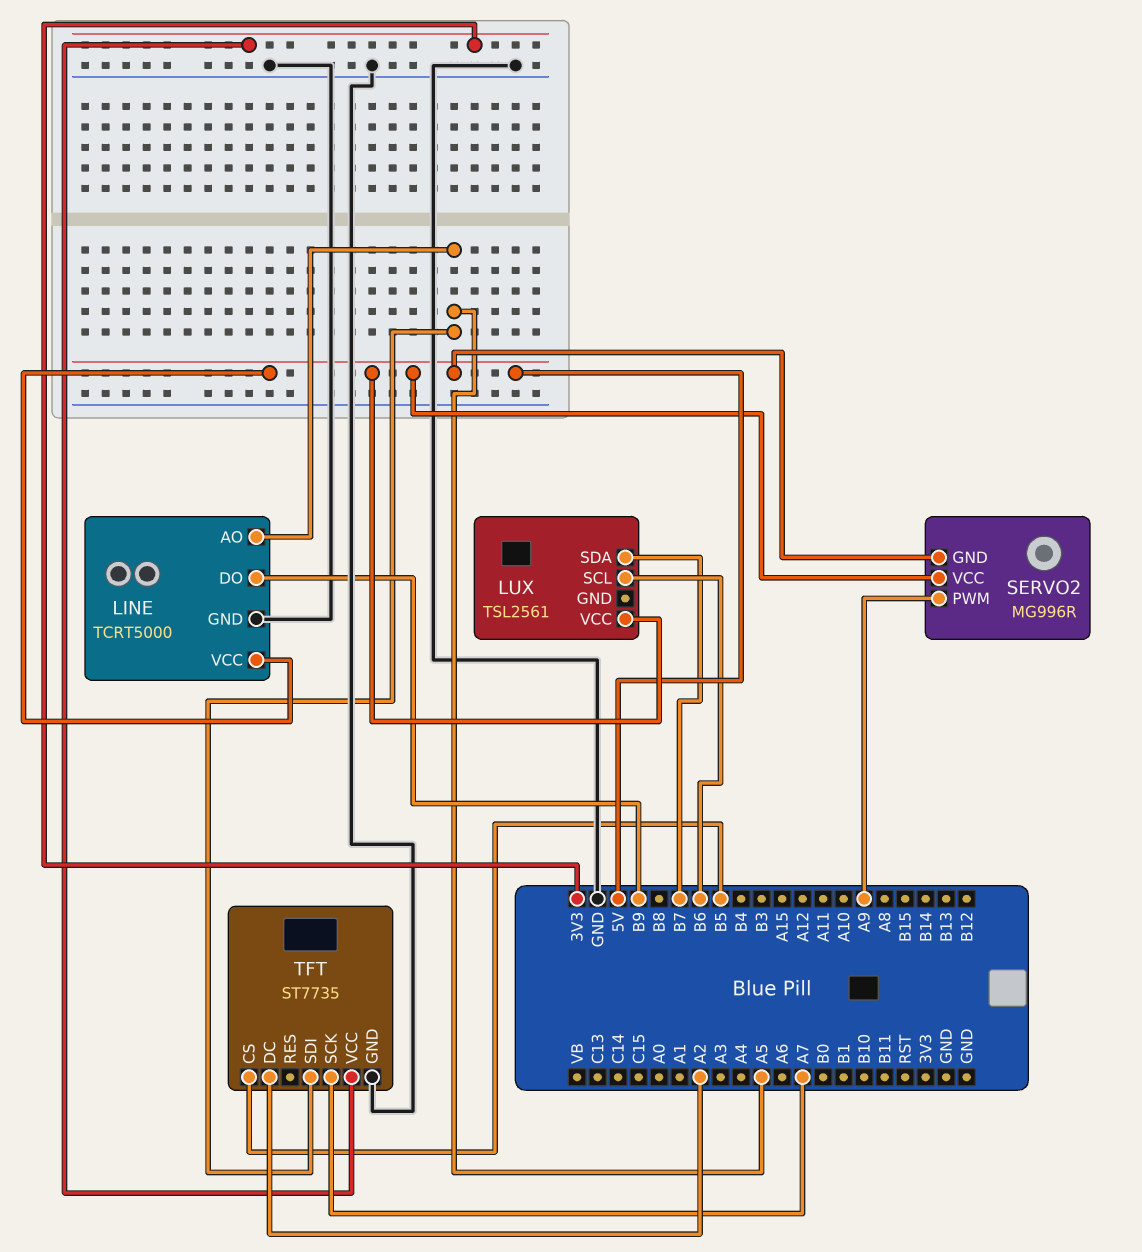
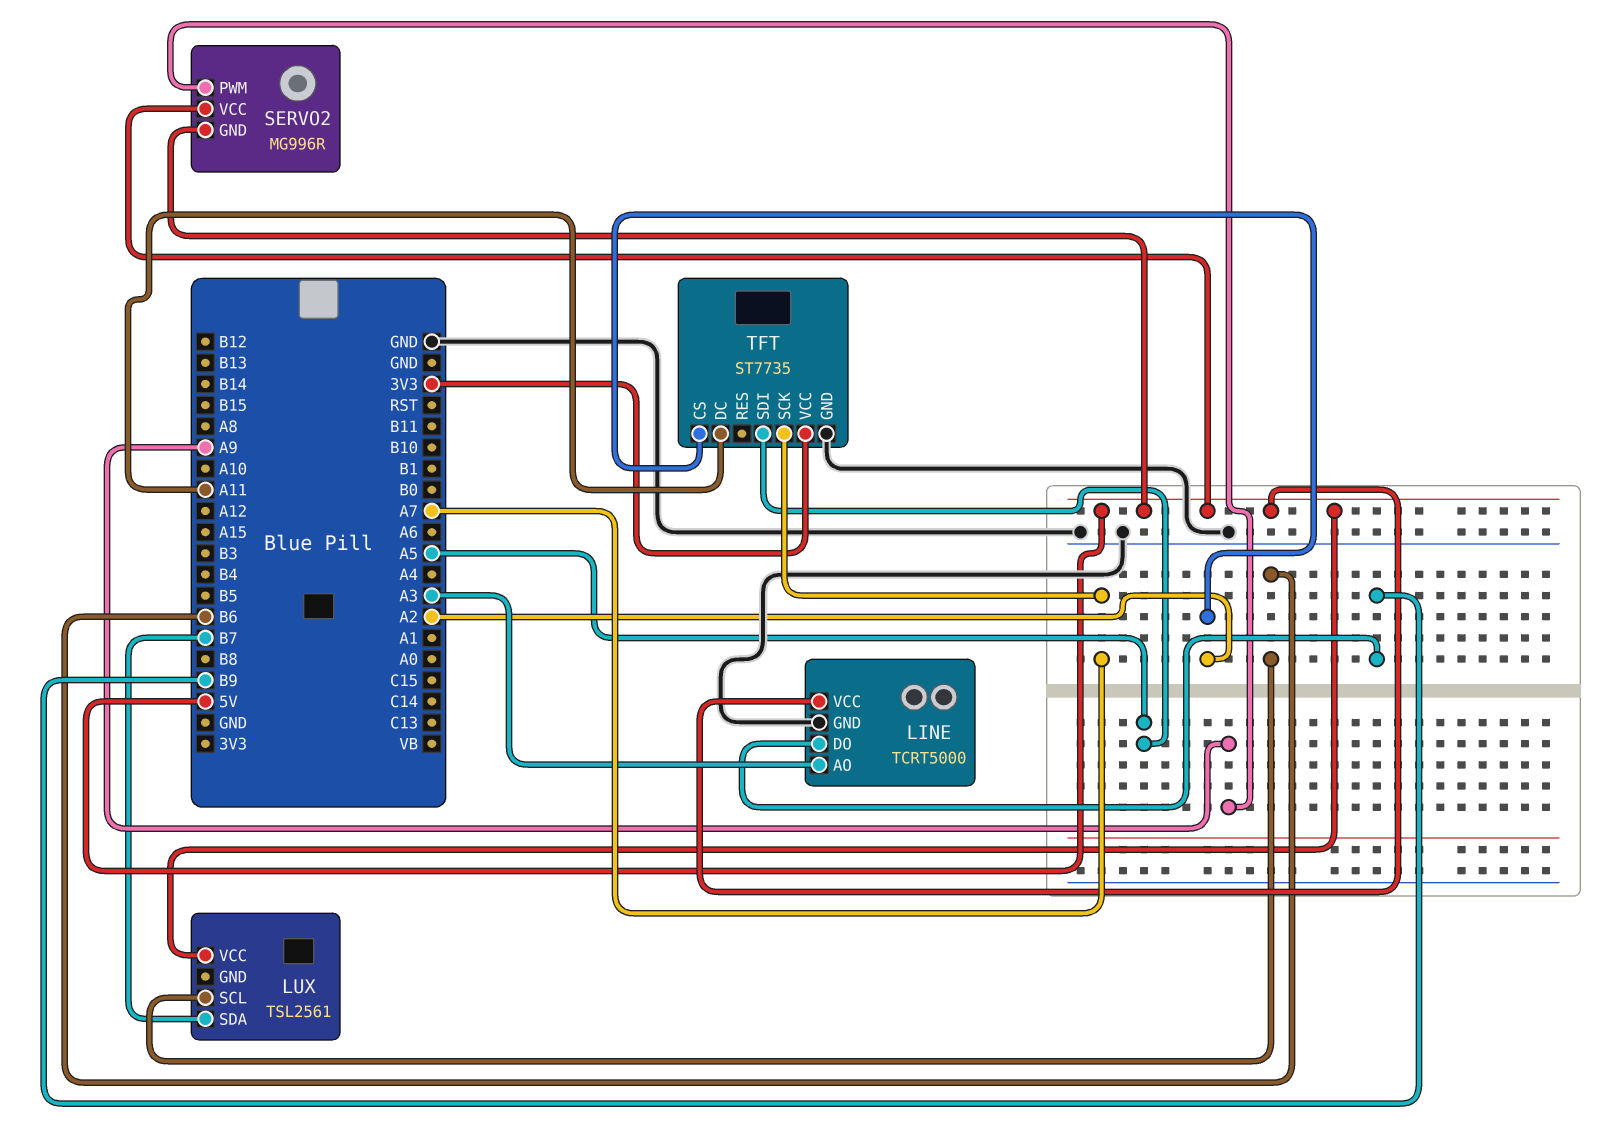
LINE pin AO: A5 -> A3
TFT pin CS: B5 -> A2
TFT pin DC: A2 -> A11

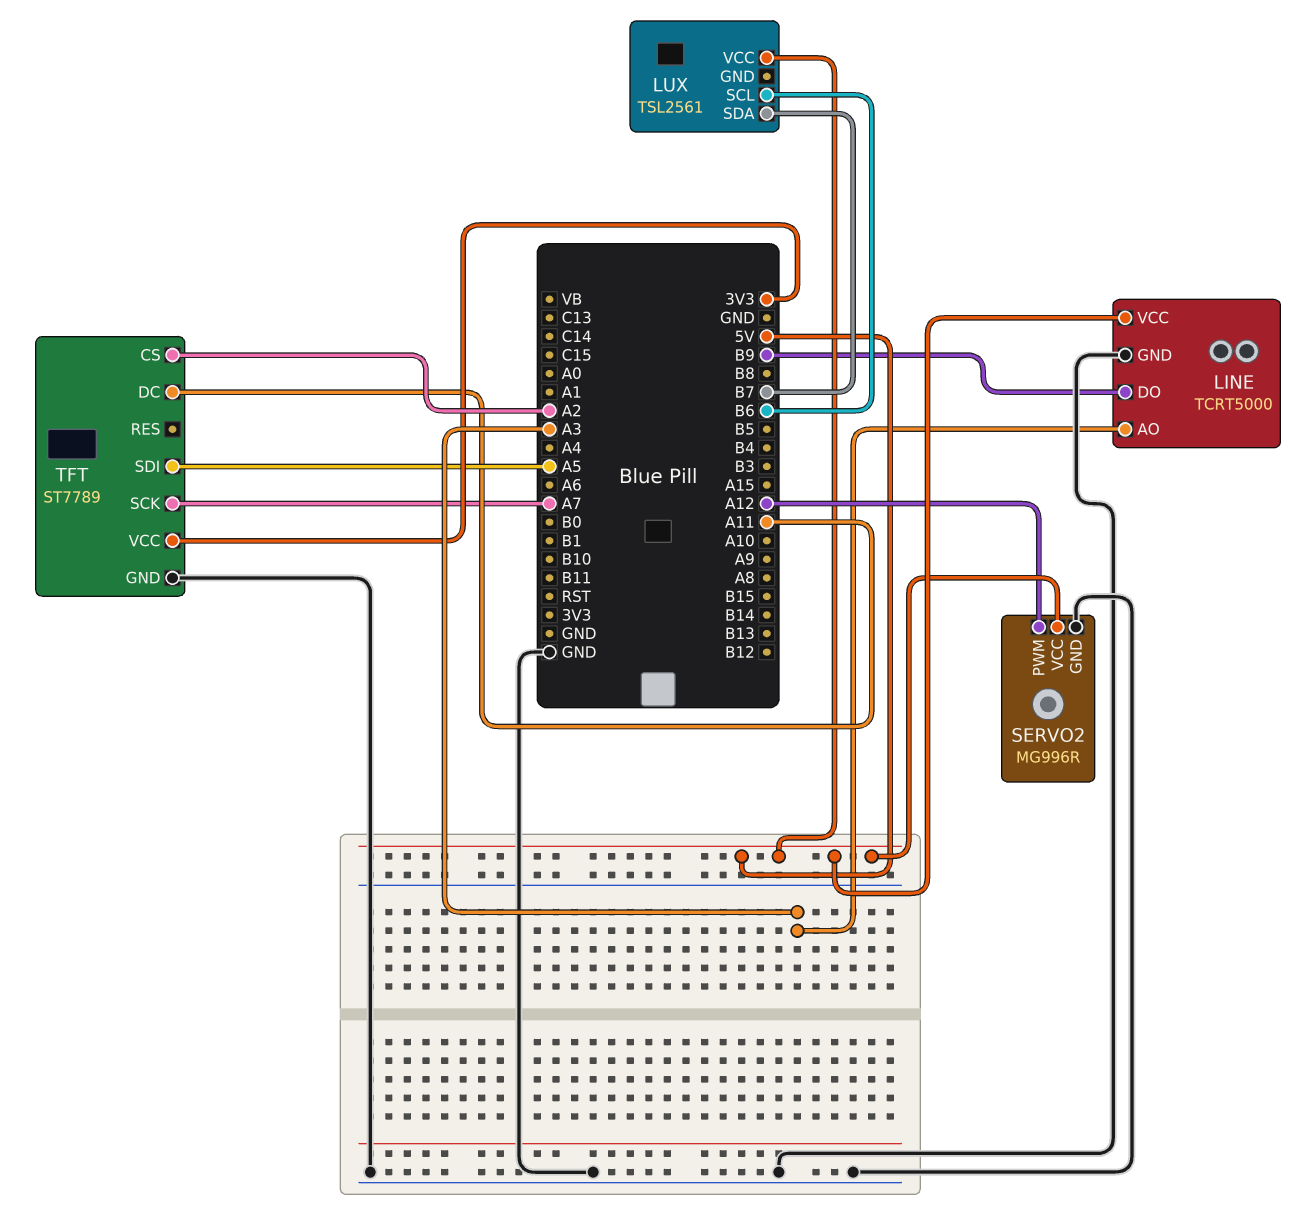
SERVO2 pin GND: 5V -> GND
SERVO2 pin PWM: A9 -> A12
TFT: ST7735 -> ST7789

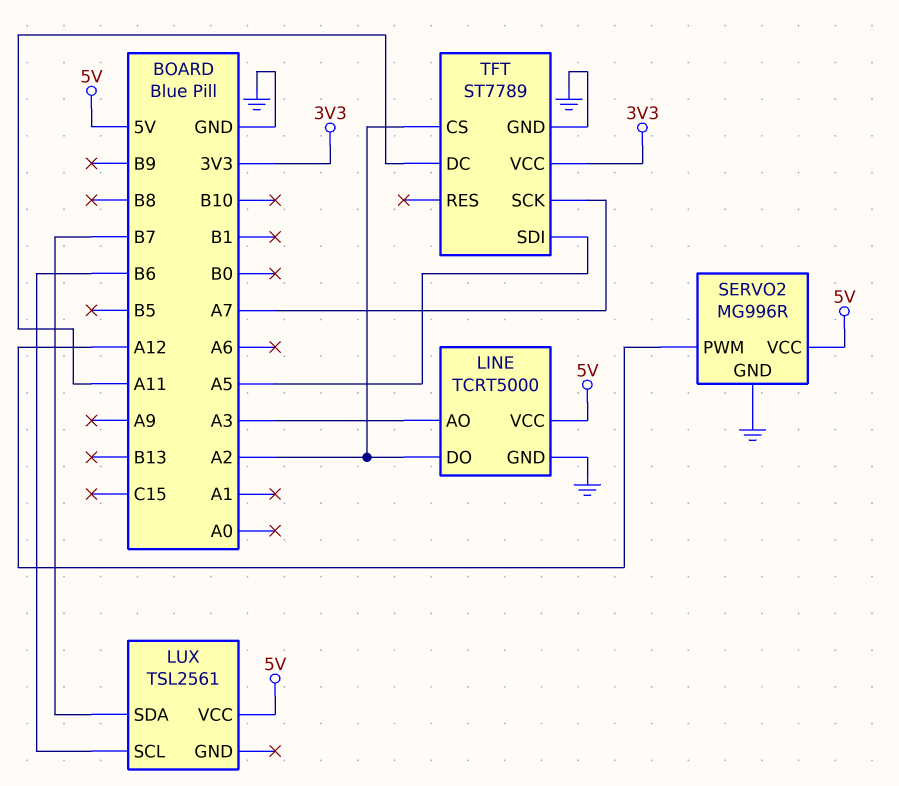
LINE pin DO: B9 -> A2

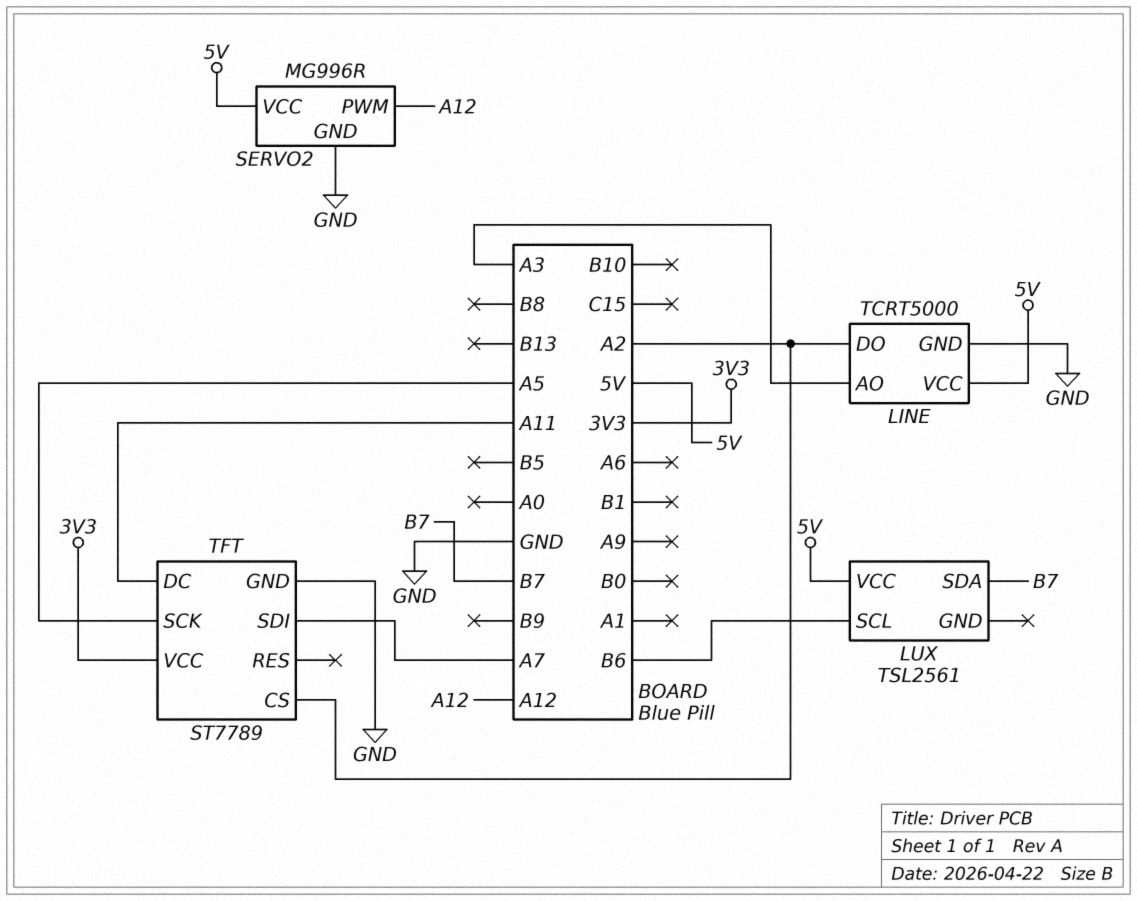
TFT pin SCK: A7 -> A5
TFT pin SDI: A5 -> A7

